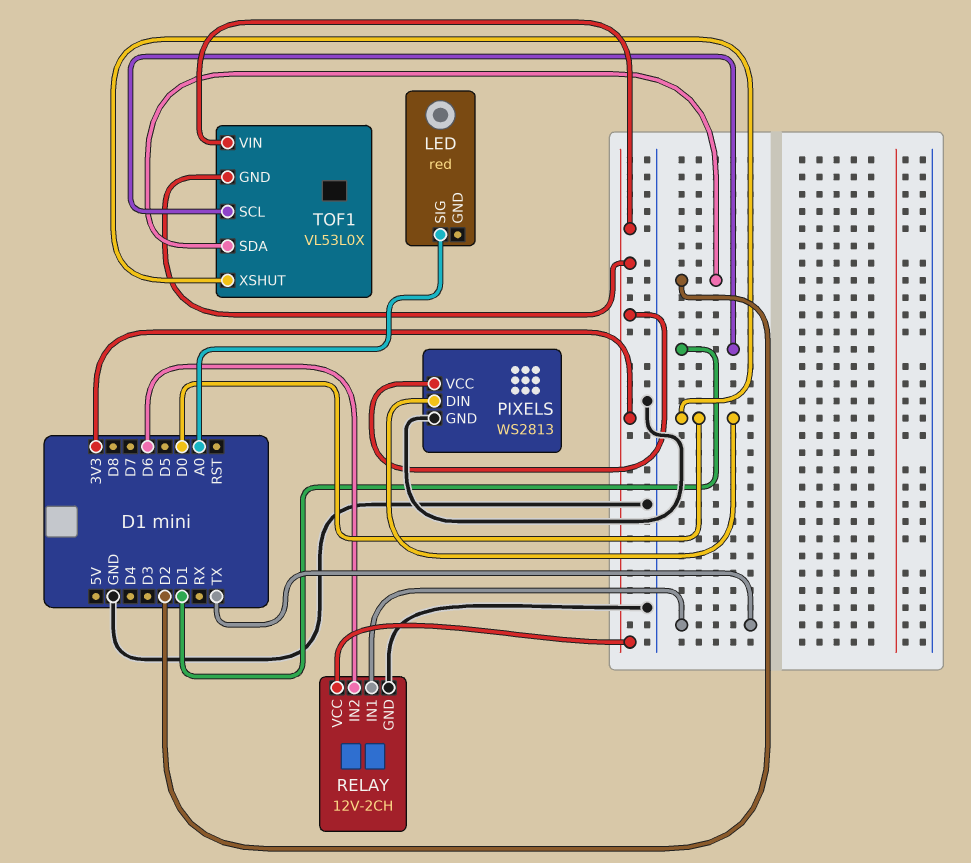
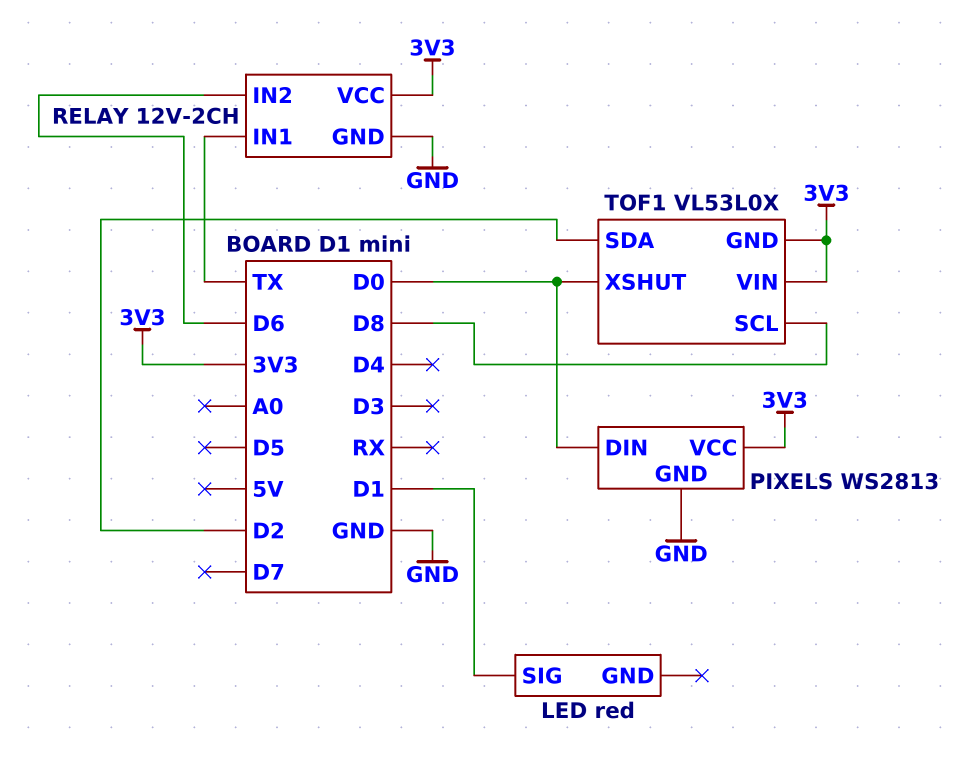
LED pin SIG: A0 -> D1
TOF1 pin SCL: D1 -> D8

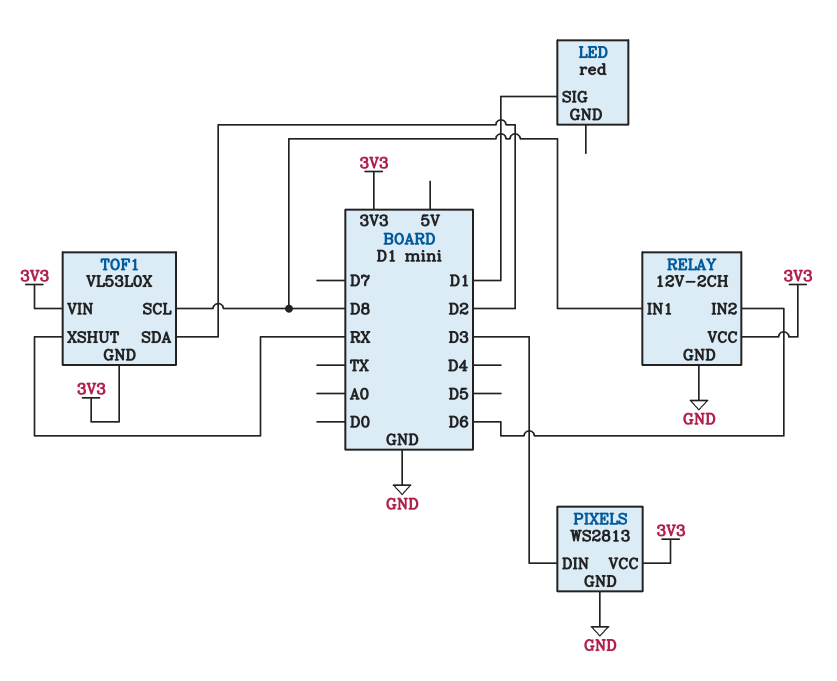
PIXELS pin DIN: D0 -> D3
RELAY pin IN1: TX -> D8
TOF1 pin XSHUT: D0 -> RX

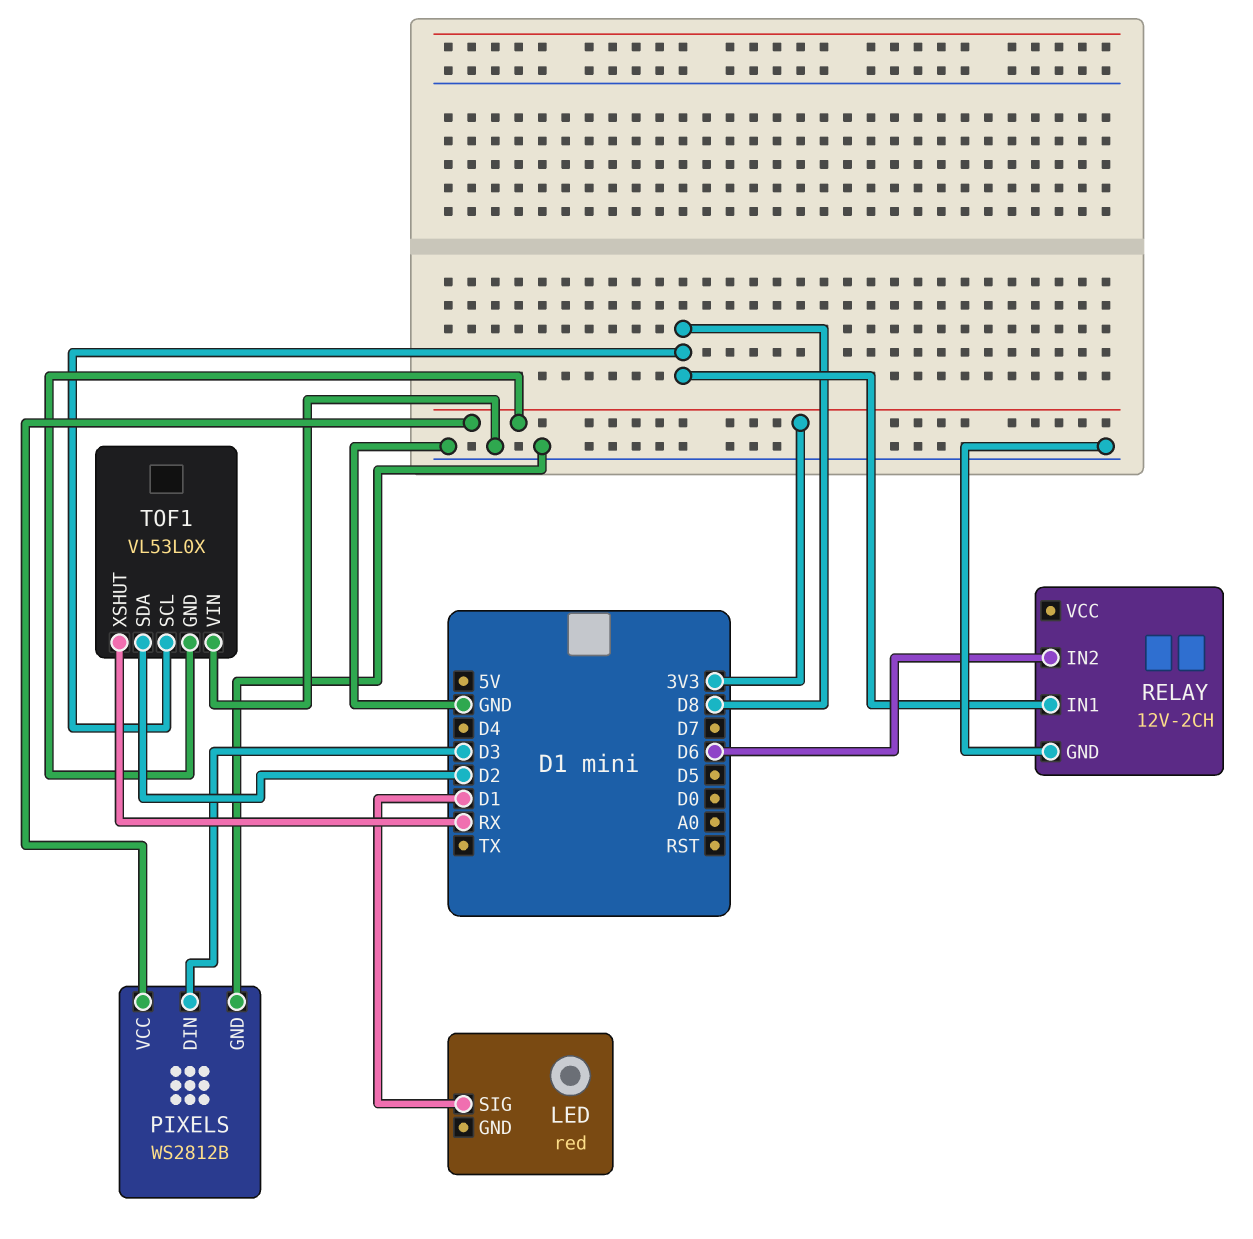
PIXELS: WS2813 -> WS2812B
RELAY pin VCC: 3V3 -> none
TOF1 pin VIN: 3V3 -> GND

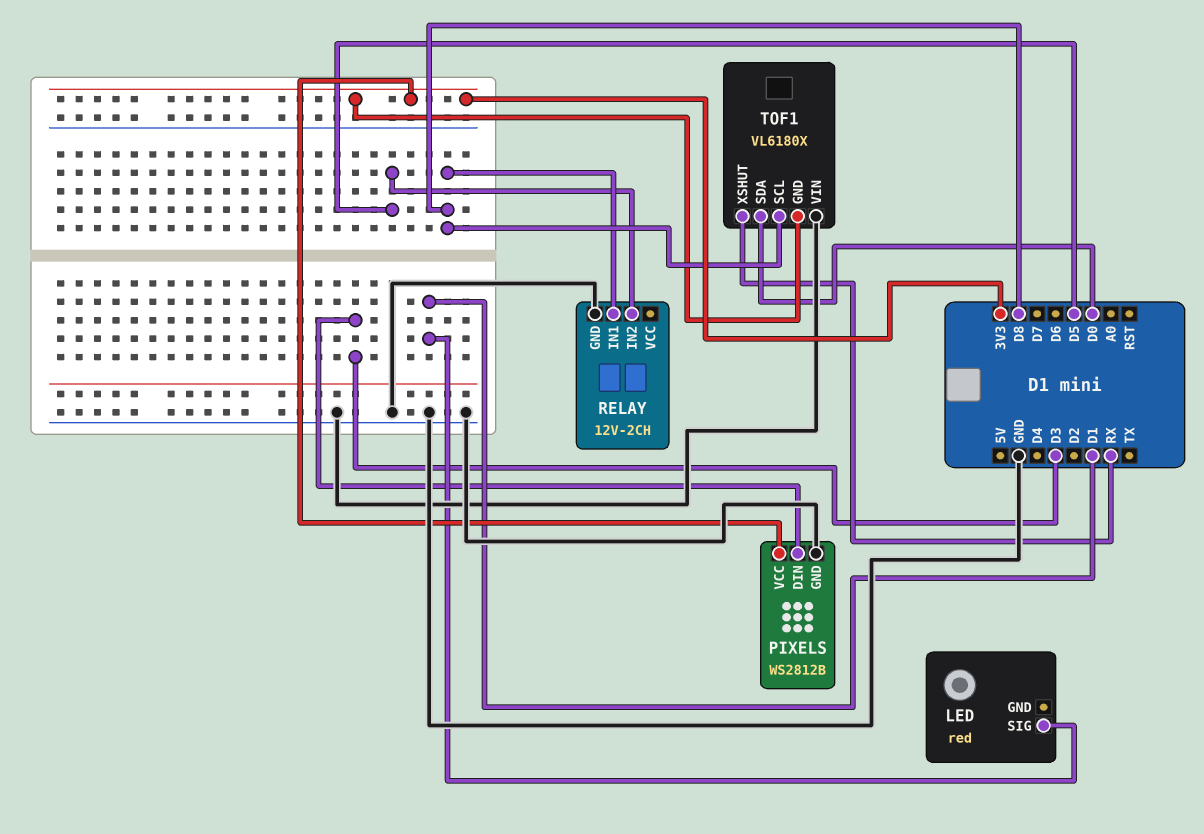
RELAY pin IN2: D6 -> D5
TOF1: VL53L0X -> VL6180X
TOF1 pin SDA: D2 -> D0

